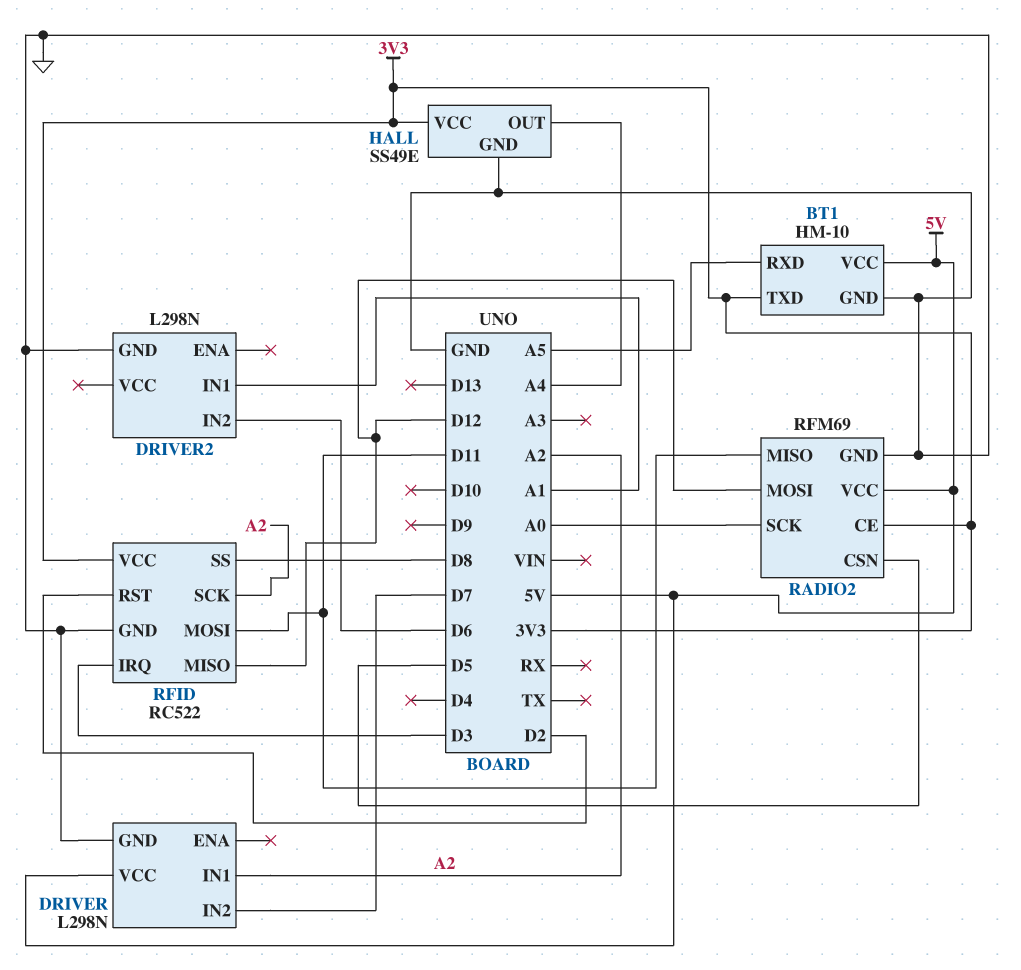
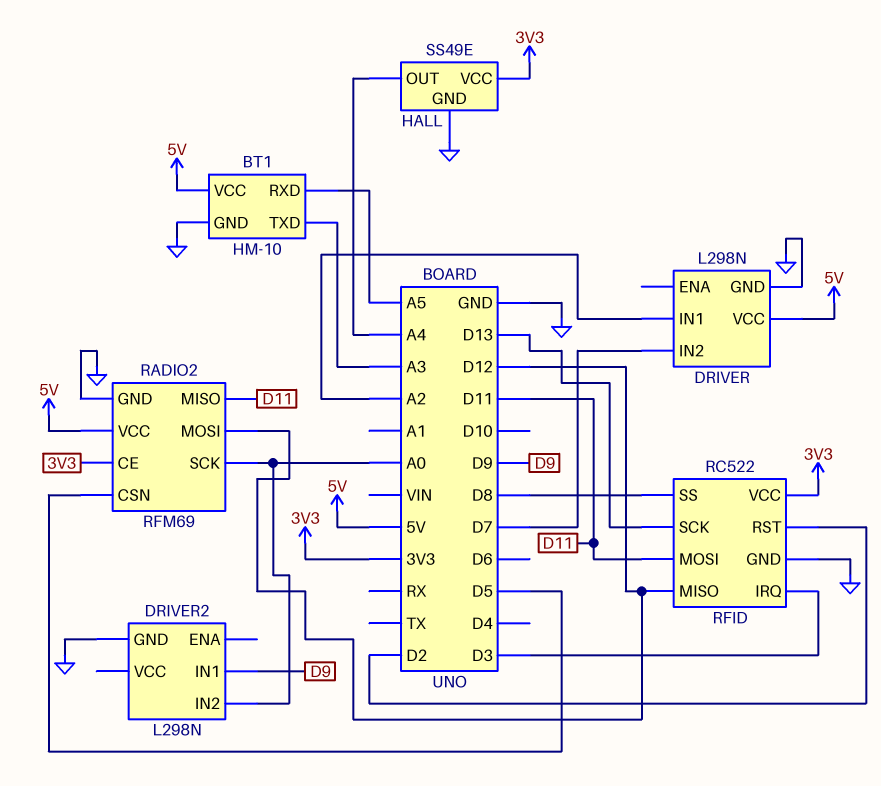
BT1 pin TXD: 3V3 -> A3
DRIVER2 pin IN1: A1 -> D9
DRIVER2 pin IN2: D6 -> A0
RFID pin SCK: A2 -> D13

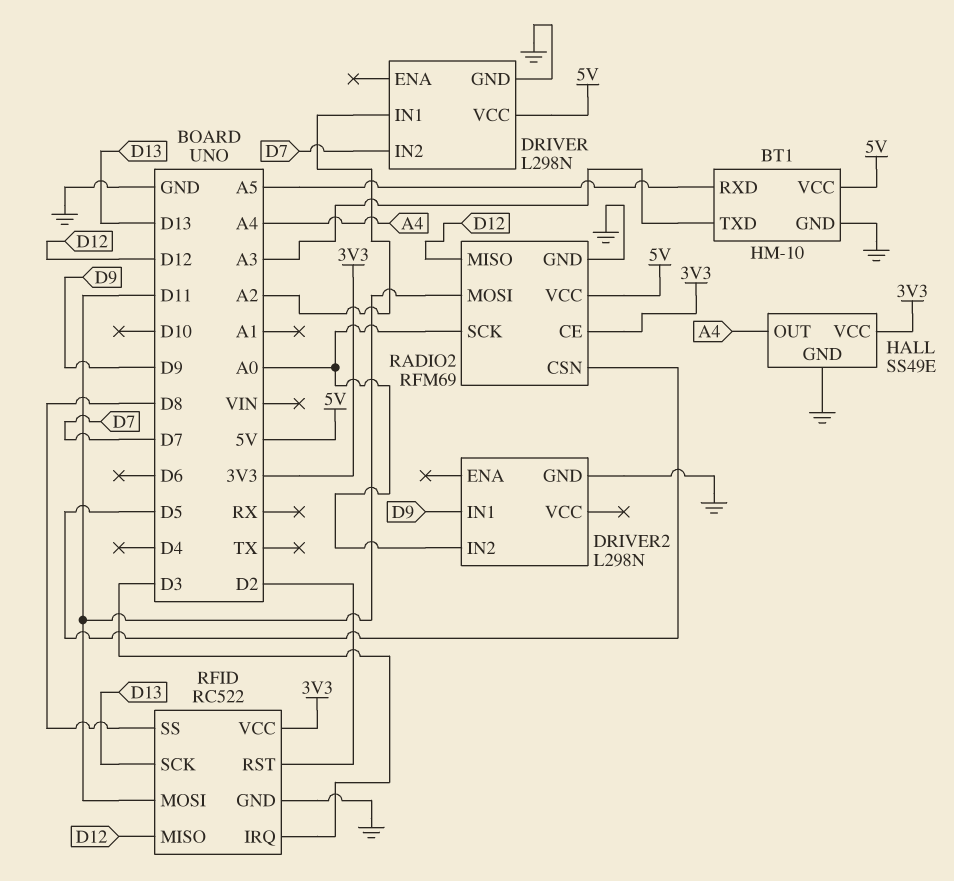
RADIO2 pin MISO: D11 -> D12
RADIO2 pin MOSI: D12 -> D11

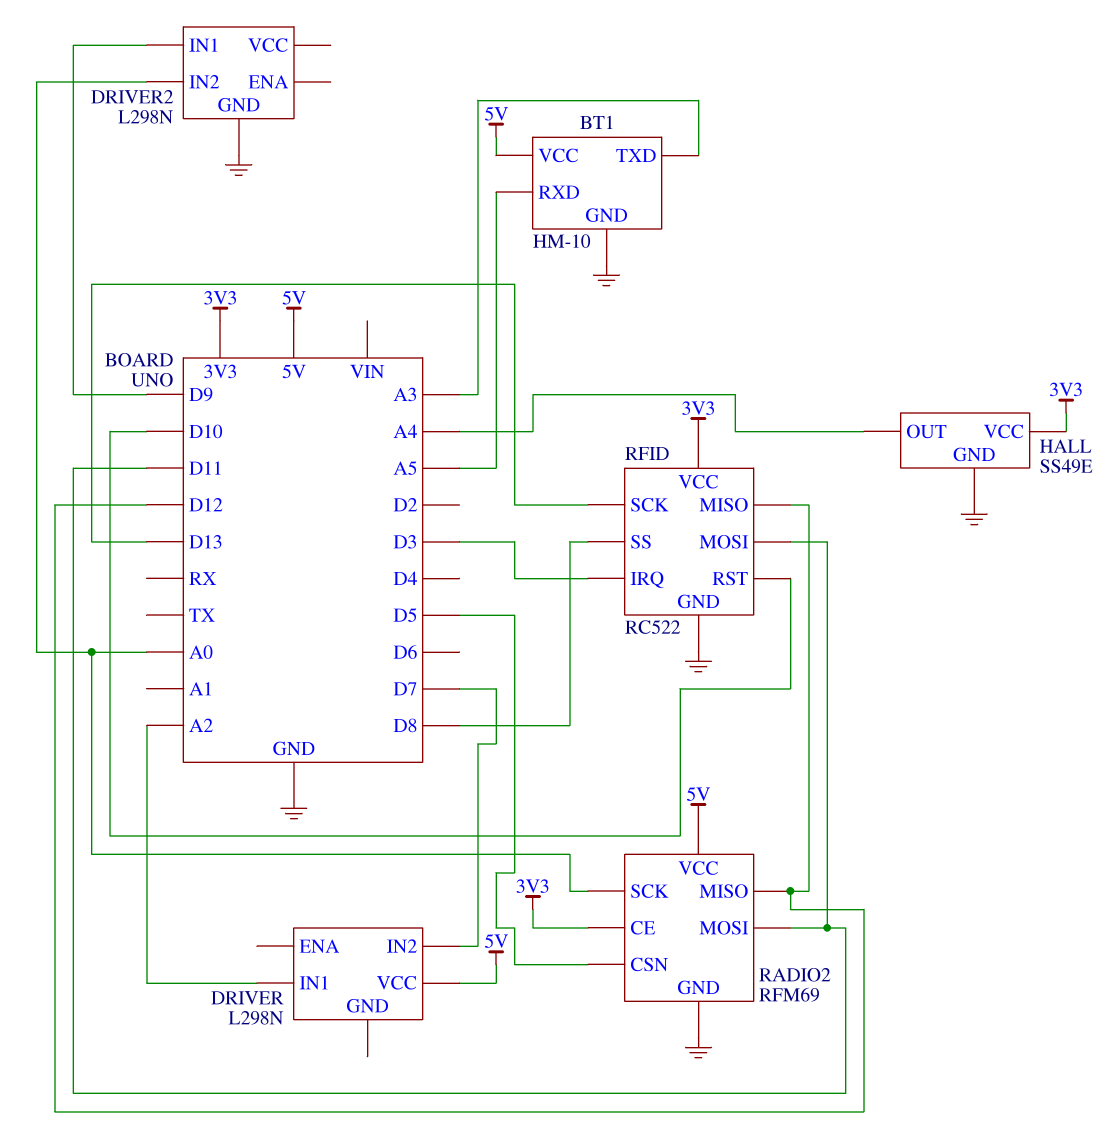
DRIVER pin GND: GND -> none
RFID pin RST: D2 -> D10

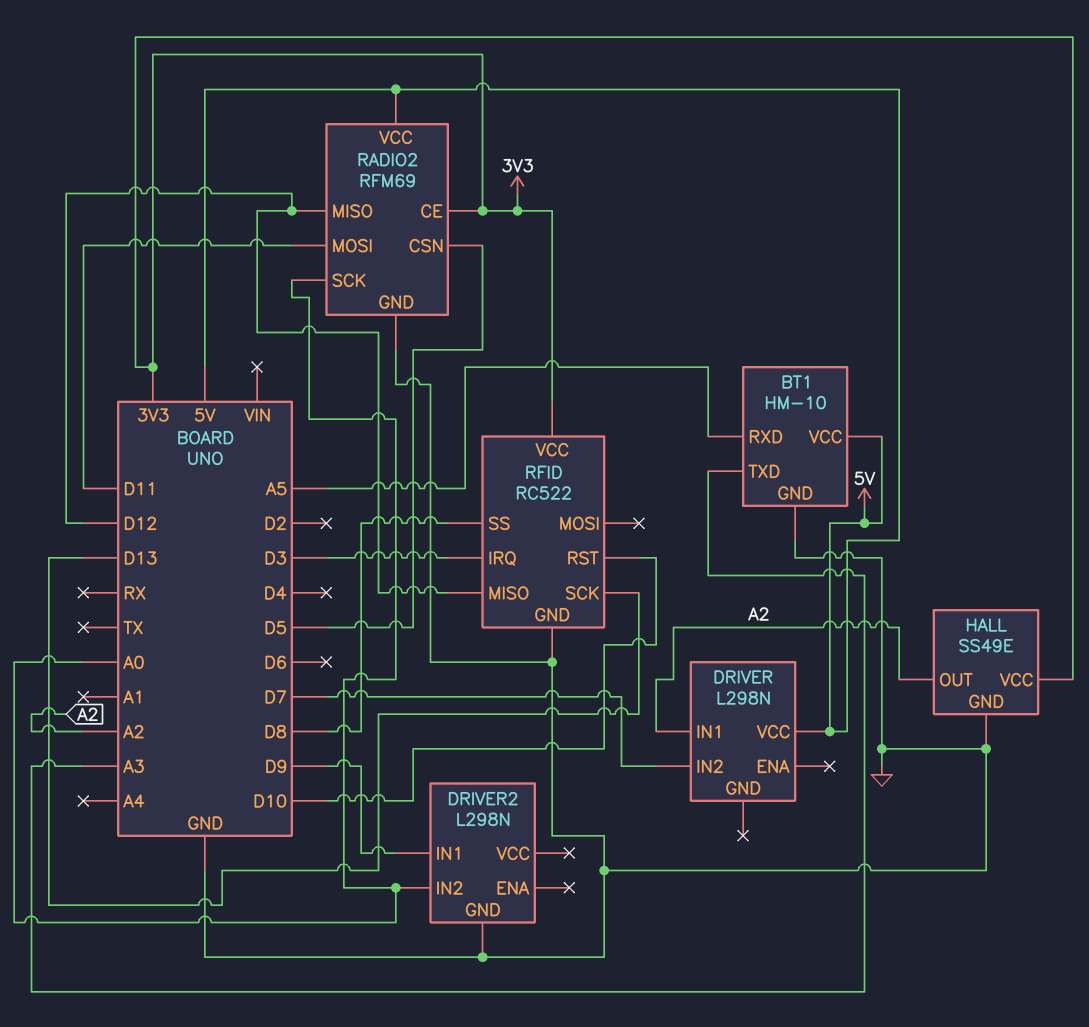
HALL pin OUT: A4 -> A2
RFID pin MOSI: D11 -> none

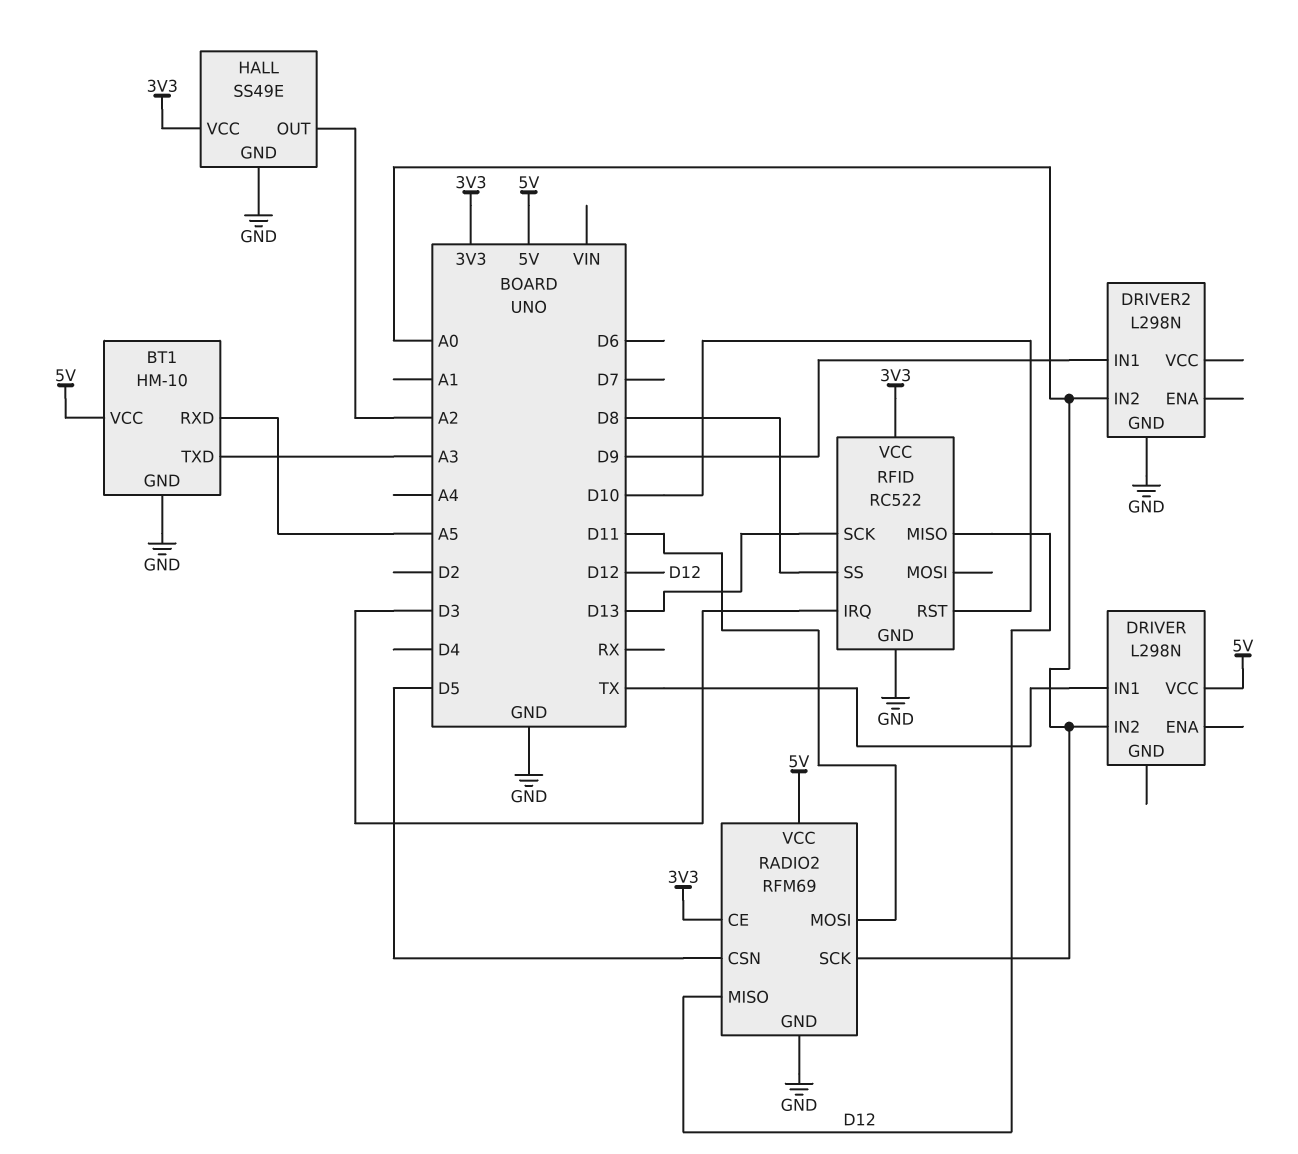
DRIVER pin IN1: A2 -> TX
DRIVER pin IN2: D7 -> A0

